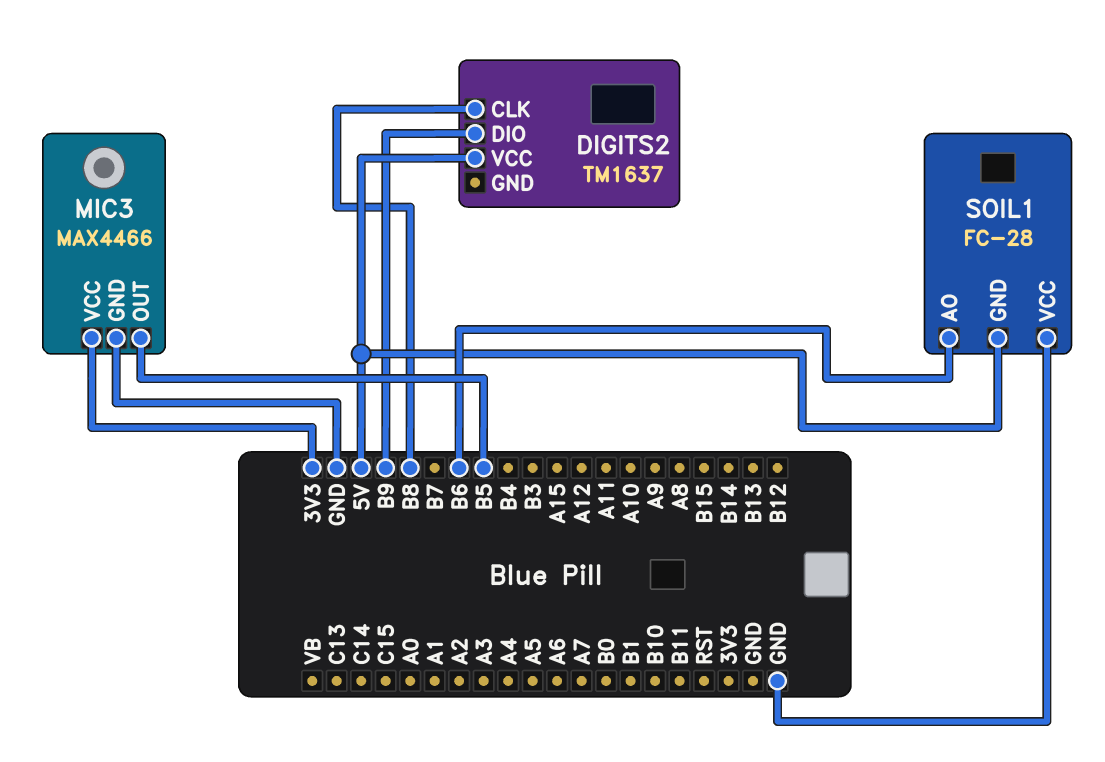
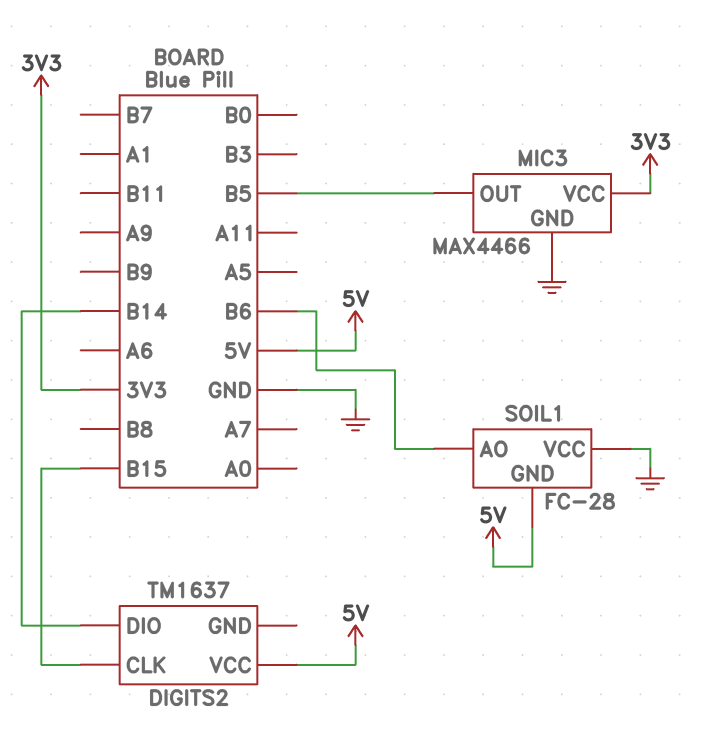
DIGITS2 pin CLK: B8 -> B15
DIGITS2 pin DIO: B9 -> B14

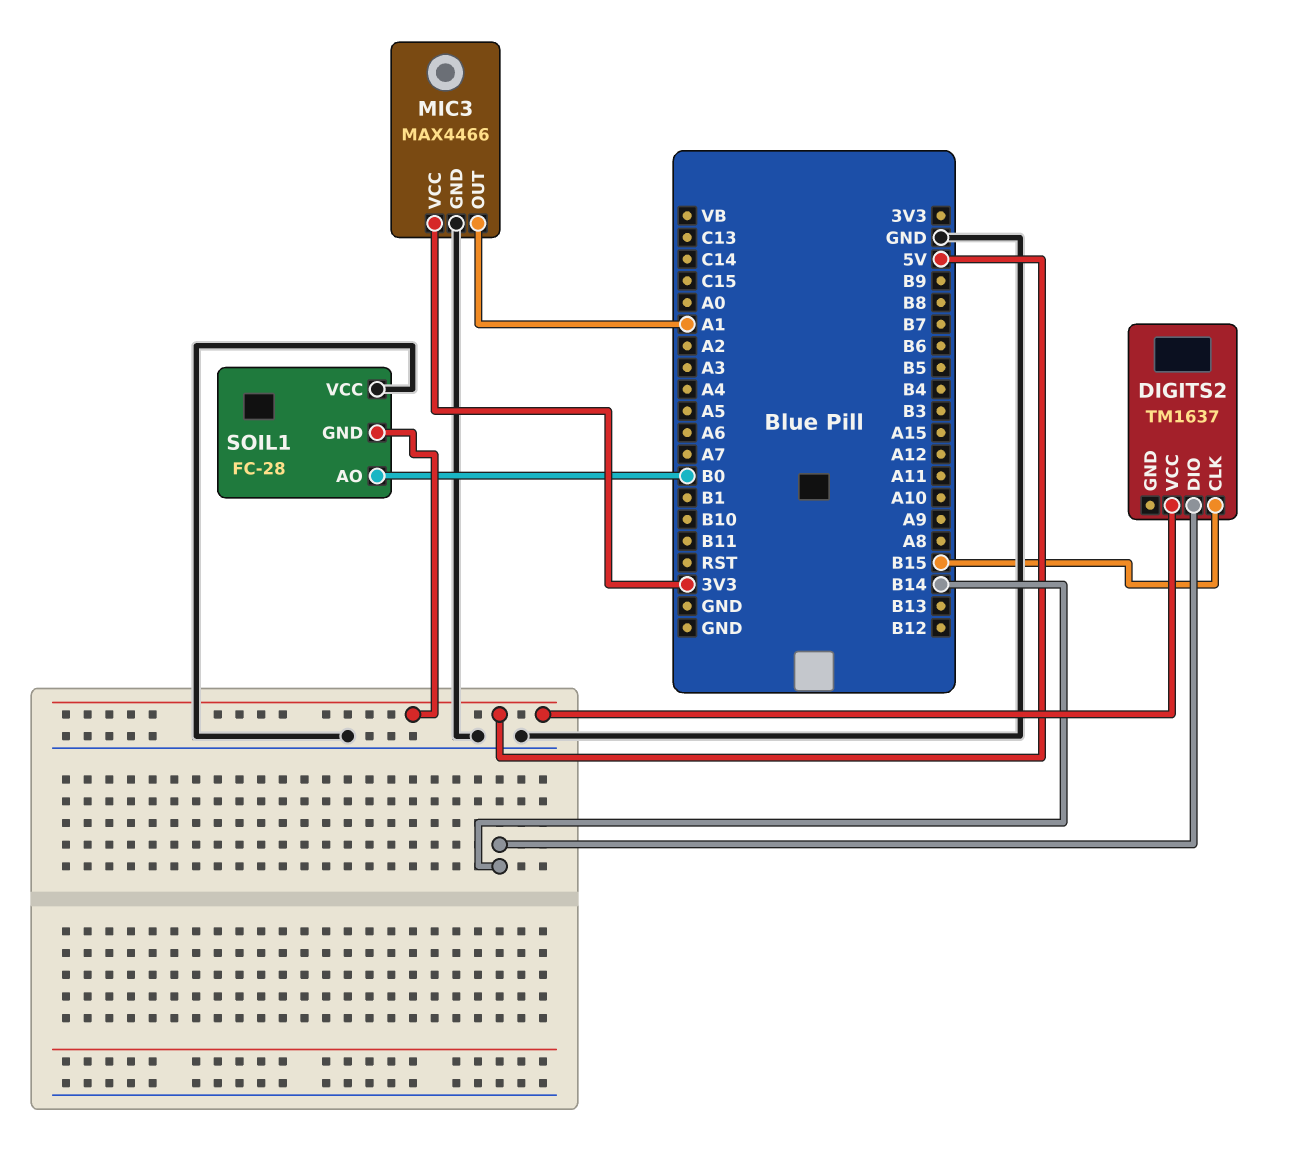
MIC3 pin OUT: B5 -> A1
SOIL1 pin AO: B6 -> B0

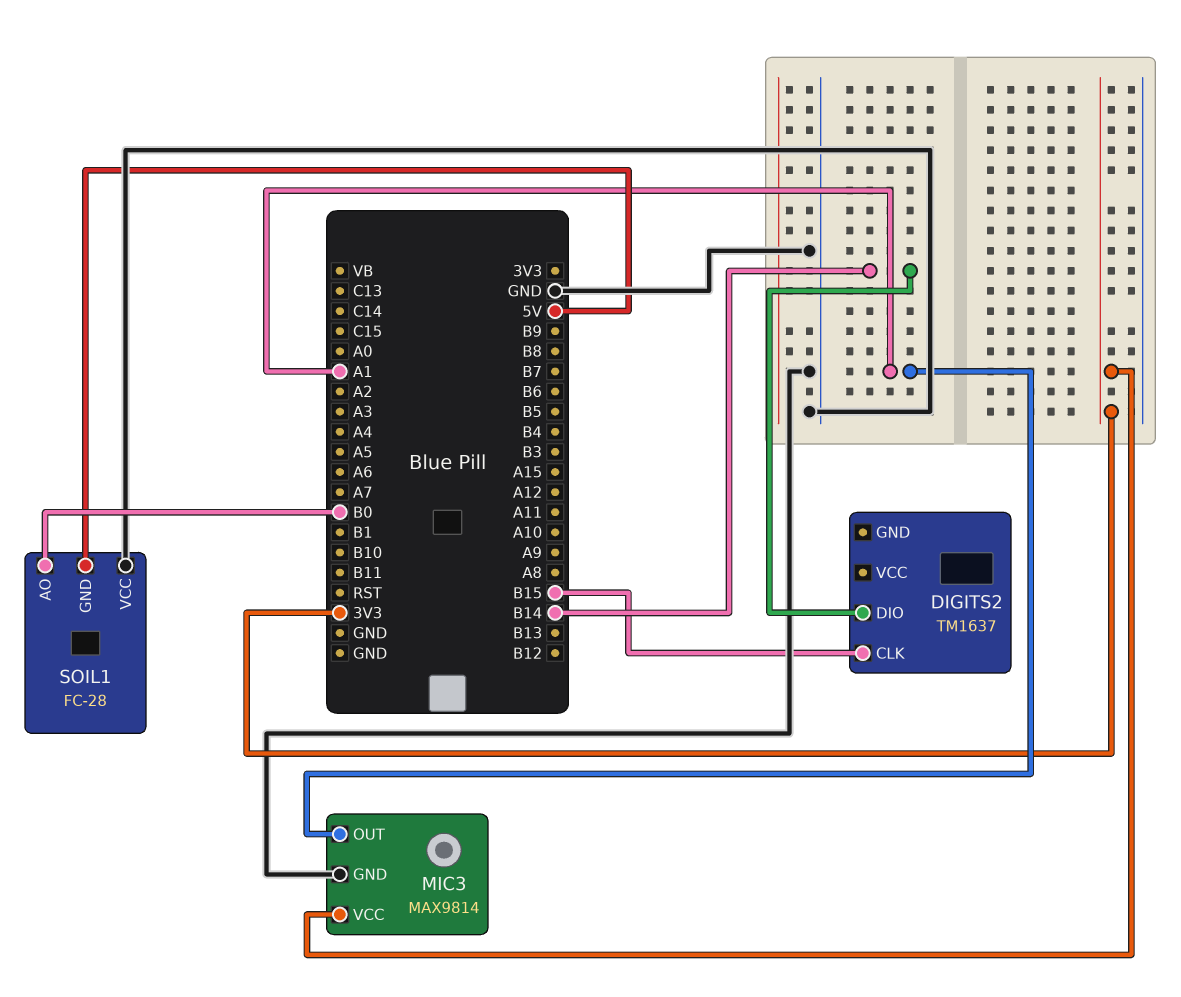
DIGITS2 pin VCC: 5V -> none
MIC3: MAX4466 -> MAX9814

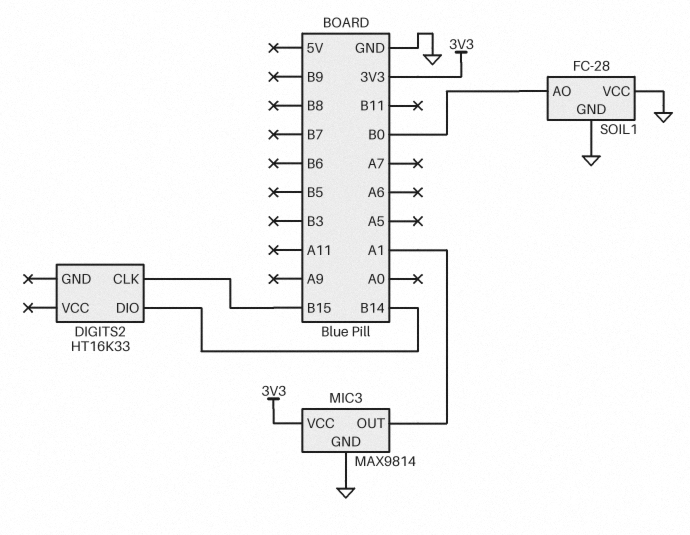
DIGITS2: TM1637 -> HT16K33
SOIL1 pin GND: 5V -> GND

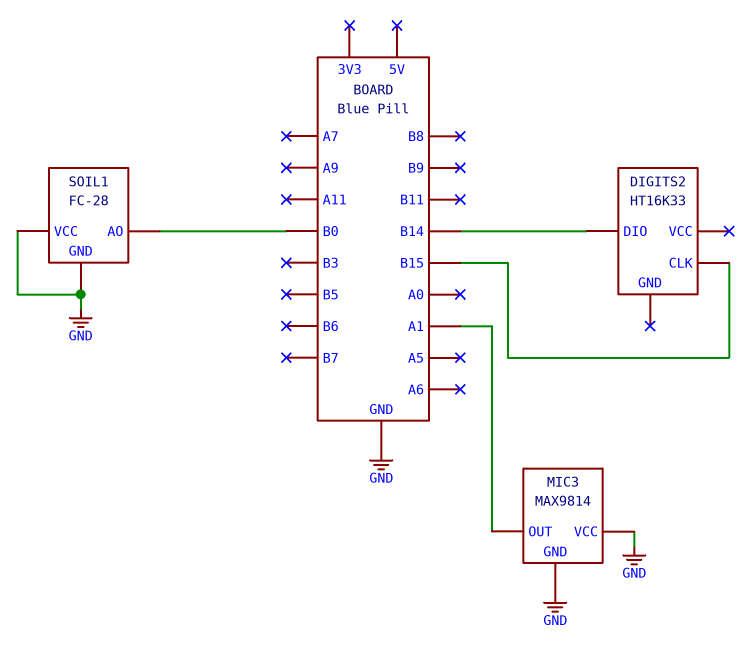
MIC3 pin VCC: 3V3 -> GND

